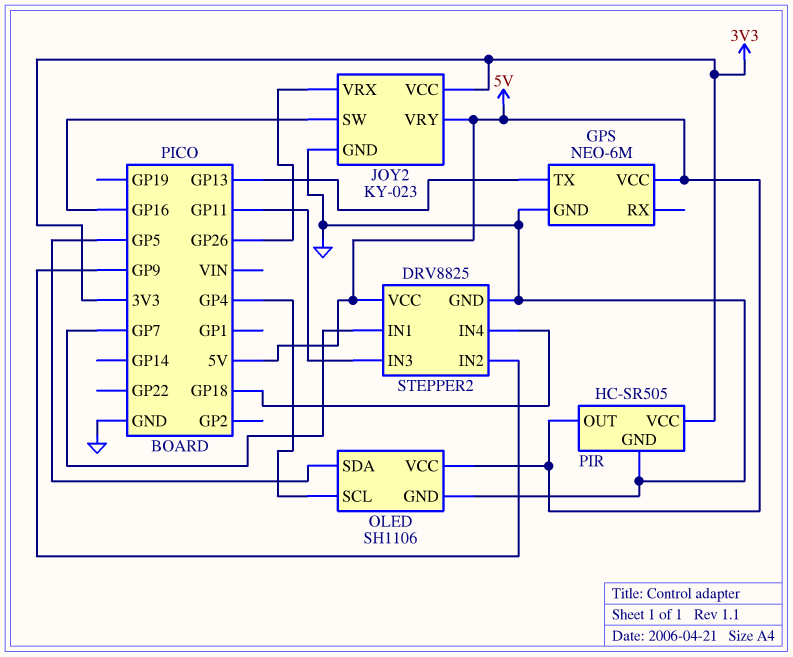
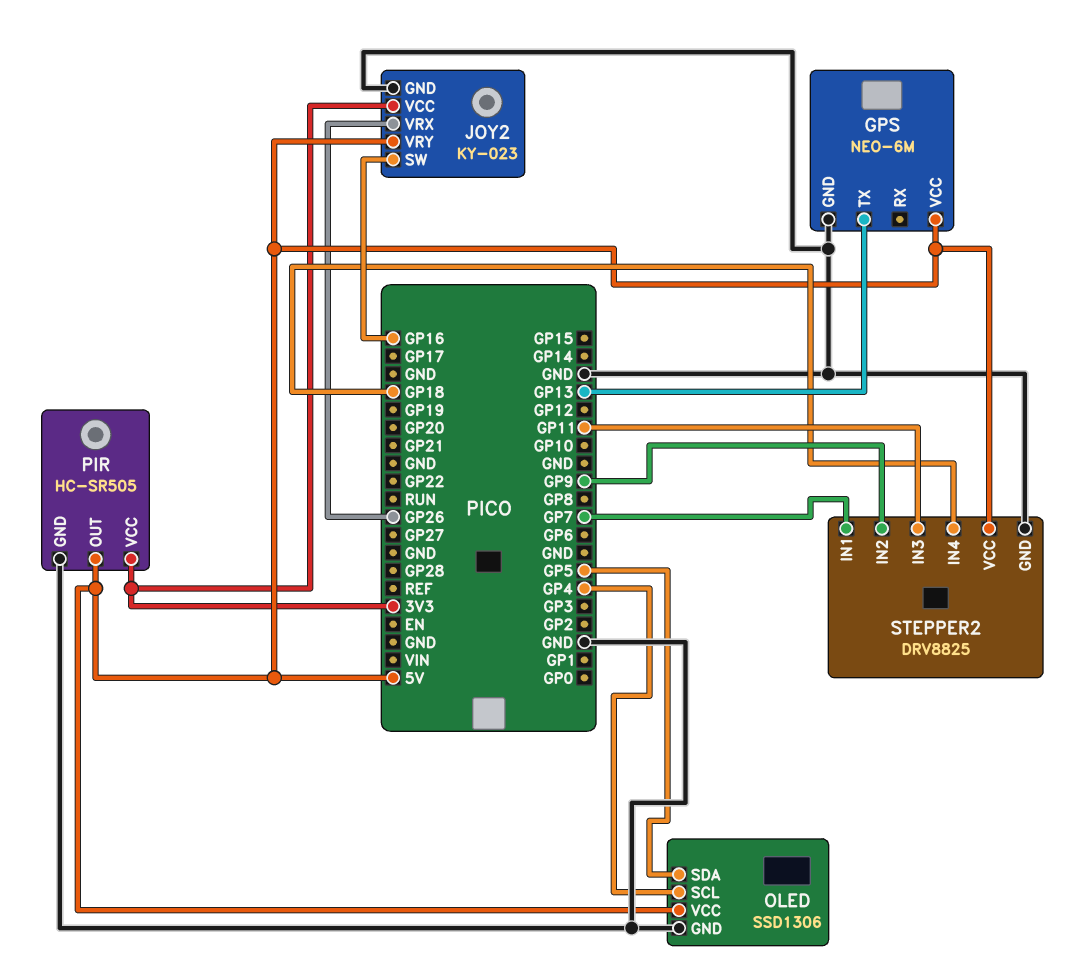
OLED: SH1106 -> SSD1306

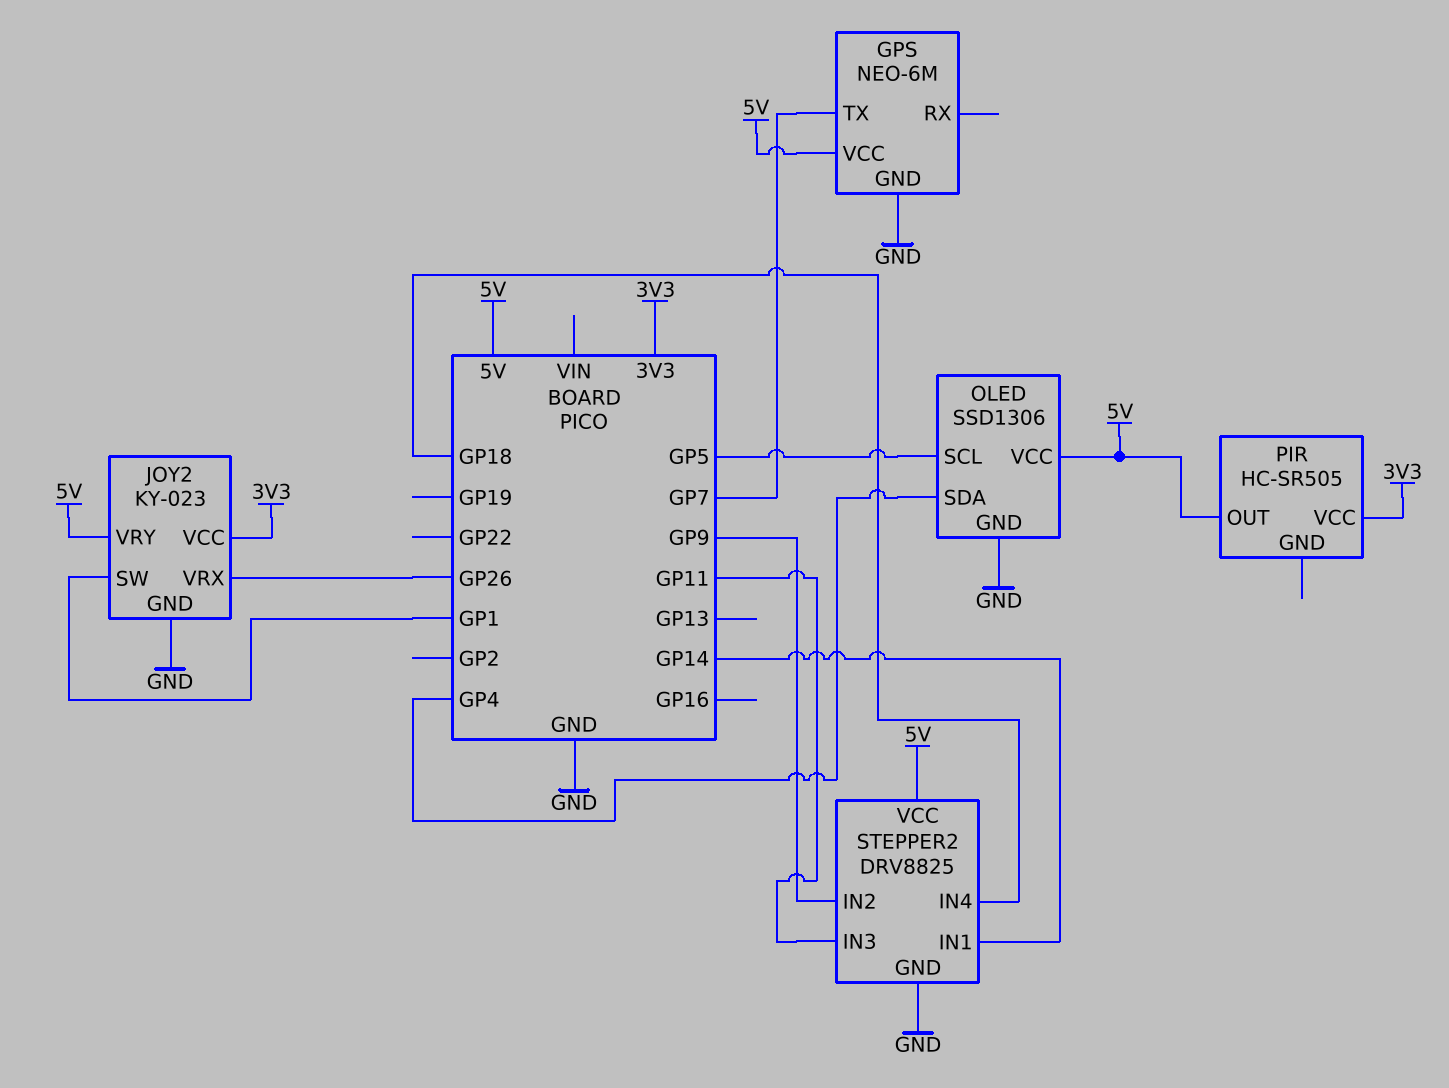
GPS pin TX: GP13 -> GP7
JOY2 pin SW: GP16 -> GP1
OLED pin SCL: GP4 -> GP5
OLED pin SDA: GP5 -> GP4
PIR pin GND: GND -> none
STEPPER2 pin IN1: GP7 -> GP14

